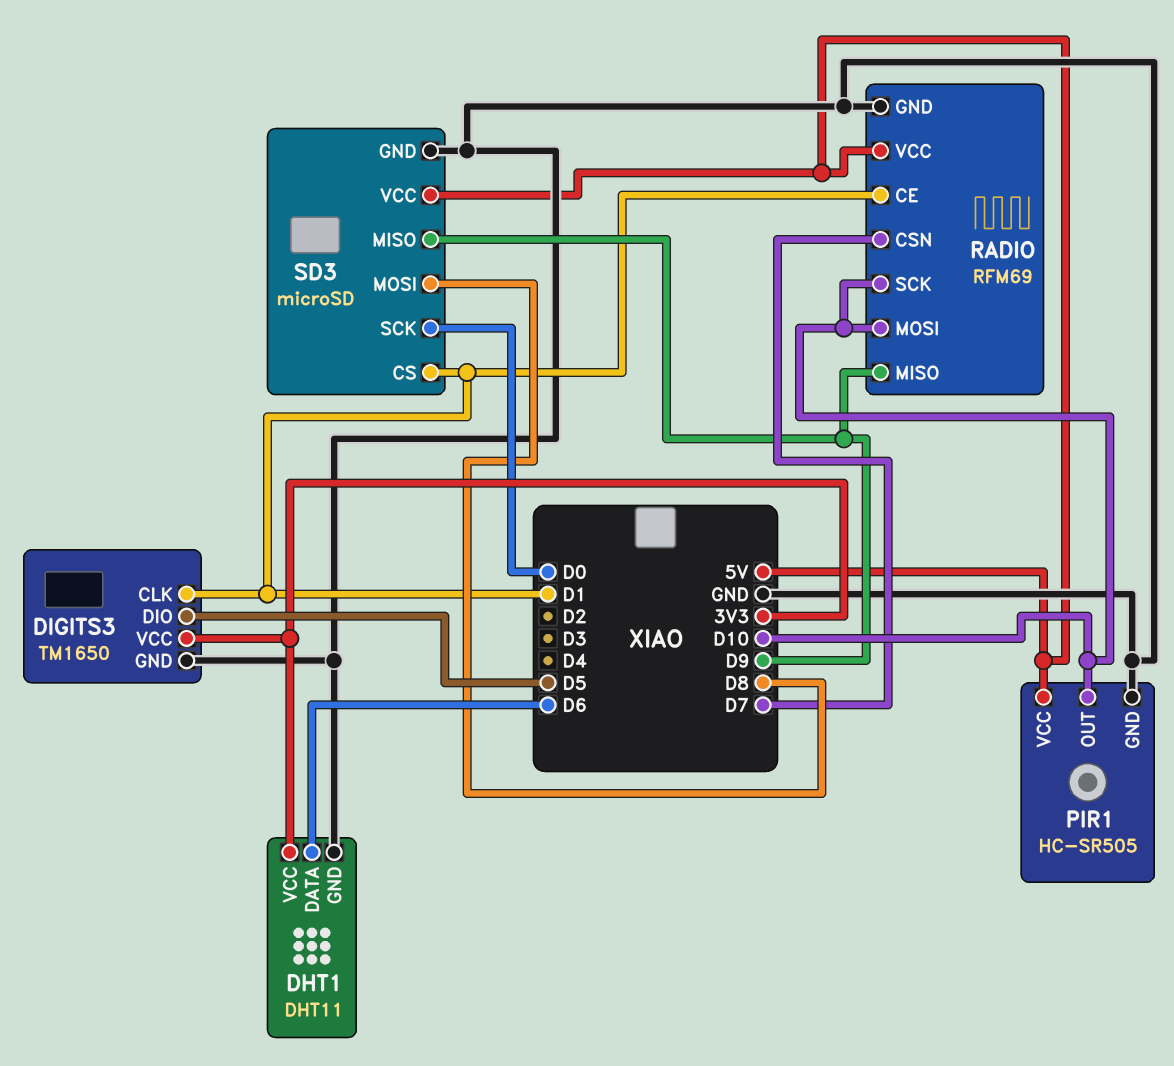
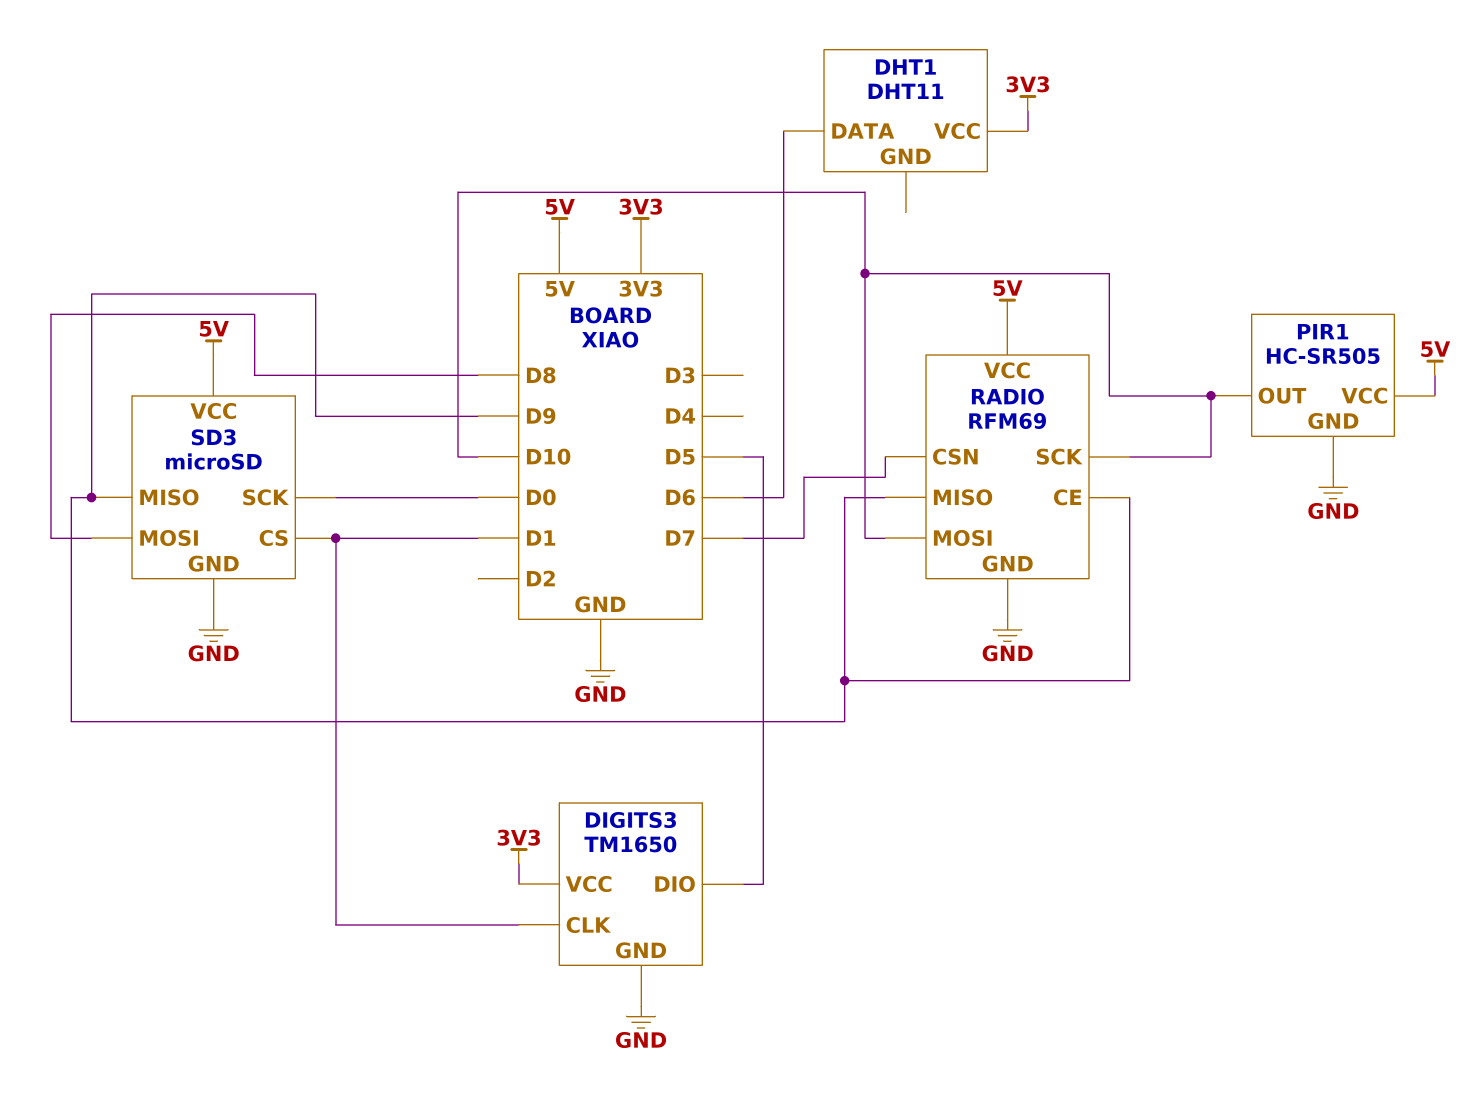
DHT1 pin GND: GND -> none
RADIO pin CE: D1 -> D9

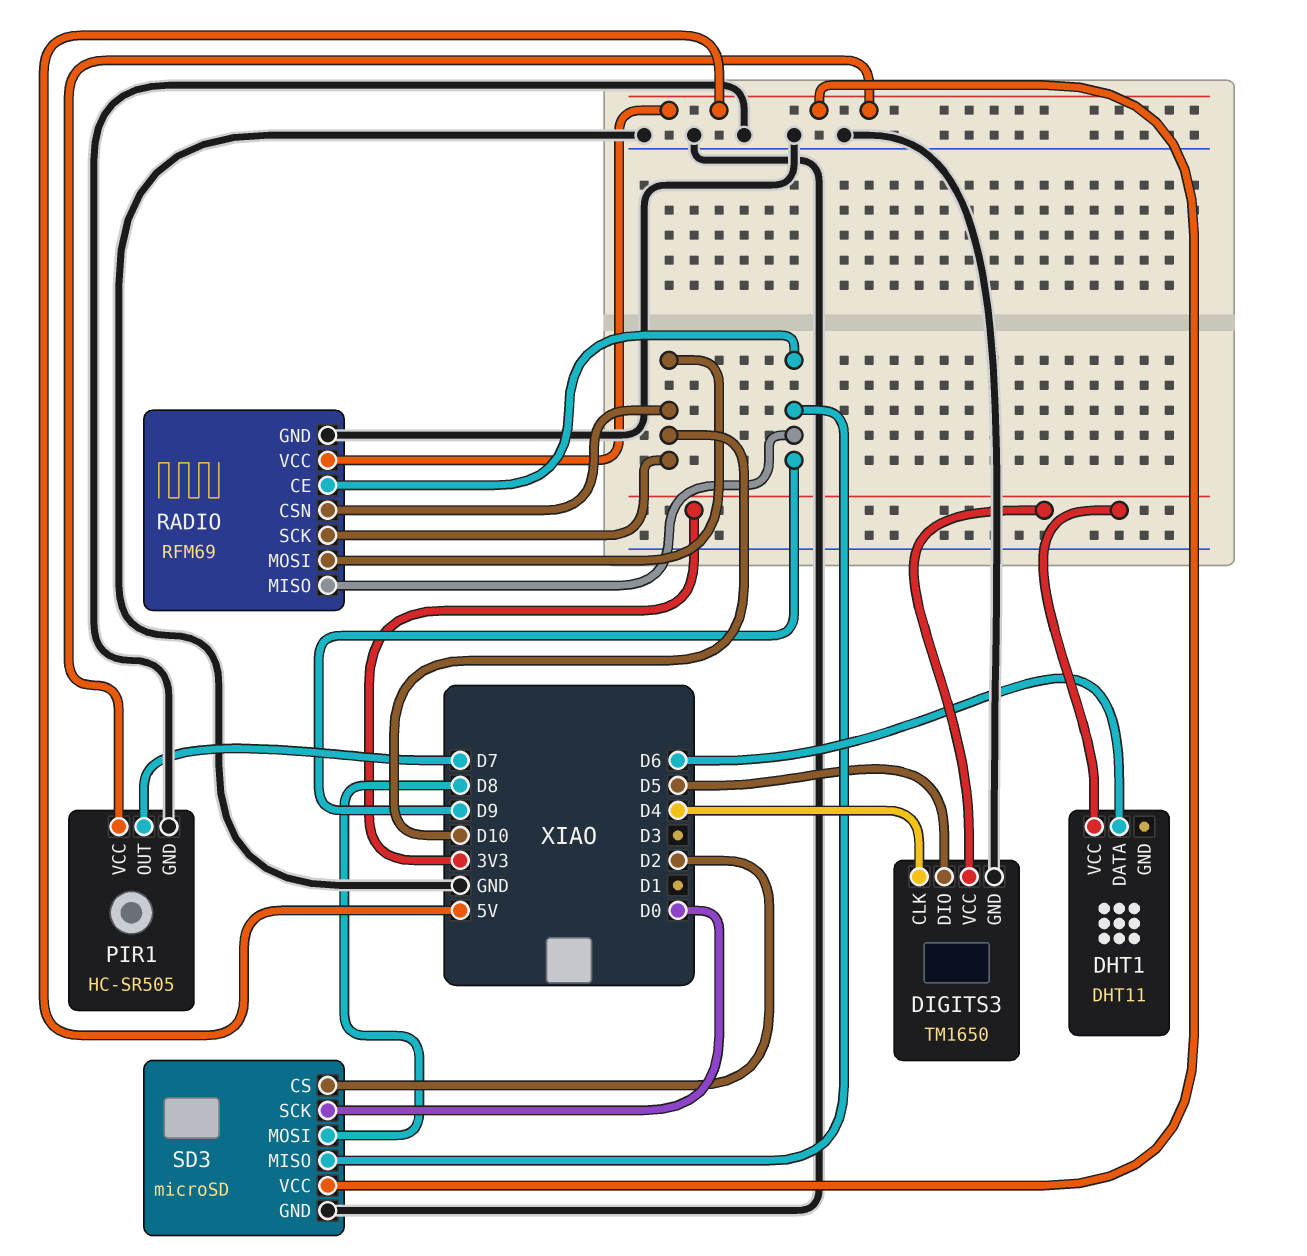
DIGITS3 pin CLK: D1 -> D4
PIR1 pin OUT: D10 -> D7
RADIO pin CSN: D7 -> D10
SD3 pin CS: D1 -> D2

